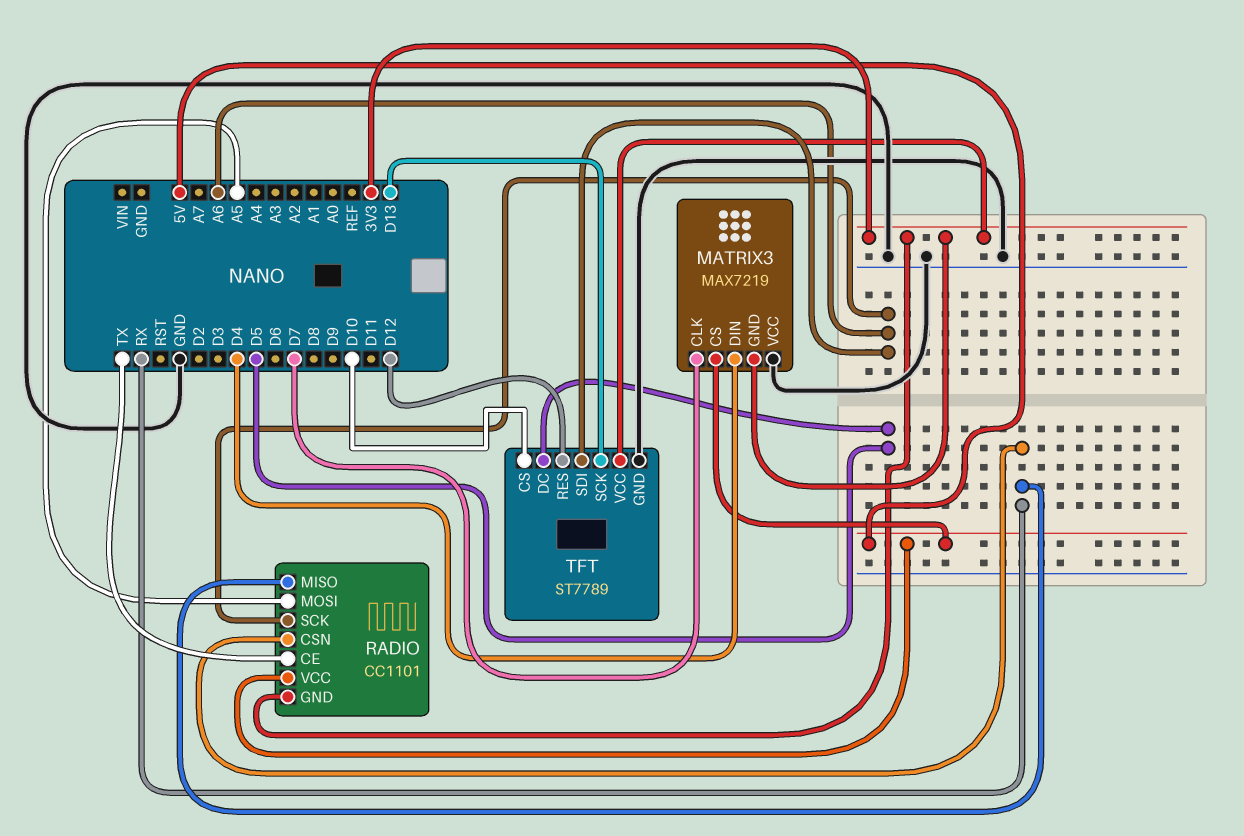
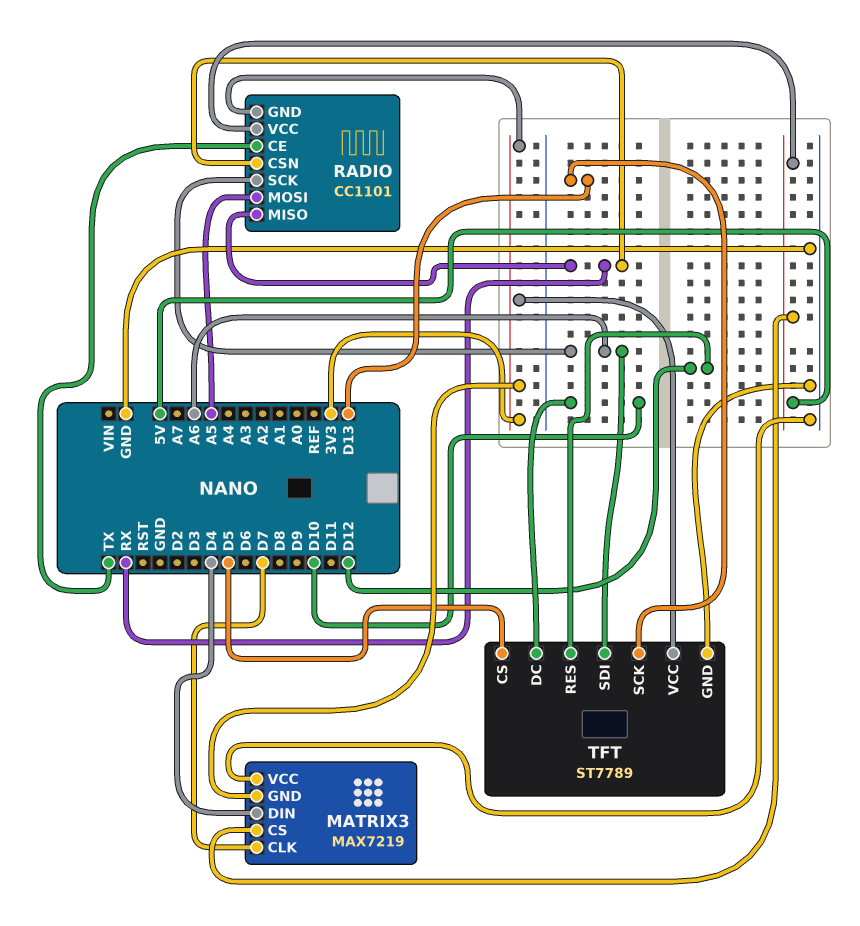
TFT pin CS: D10 -> D5
TFT pin DC: D5 -> D10

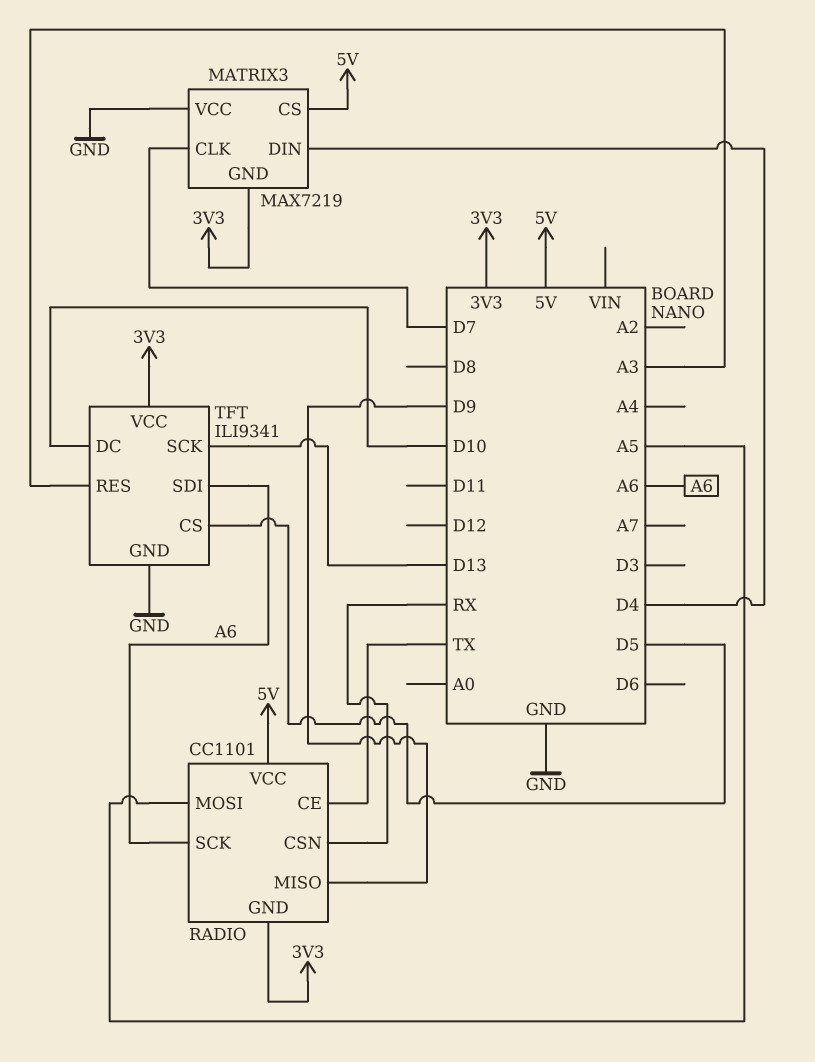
RADIO pin MISO: RX -> D9
TFT: ST7789 -> ILI9341
TFT pin RES: D12 -> A3

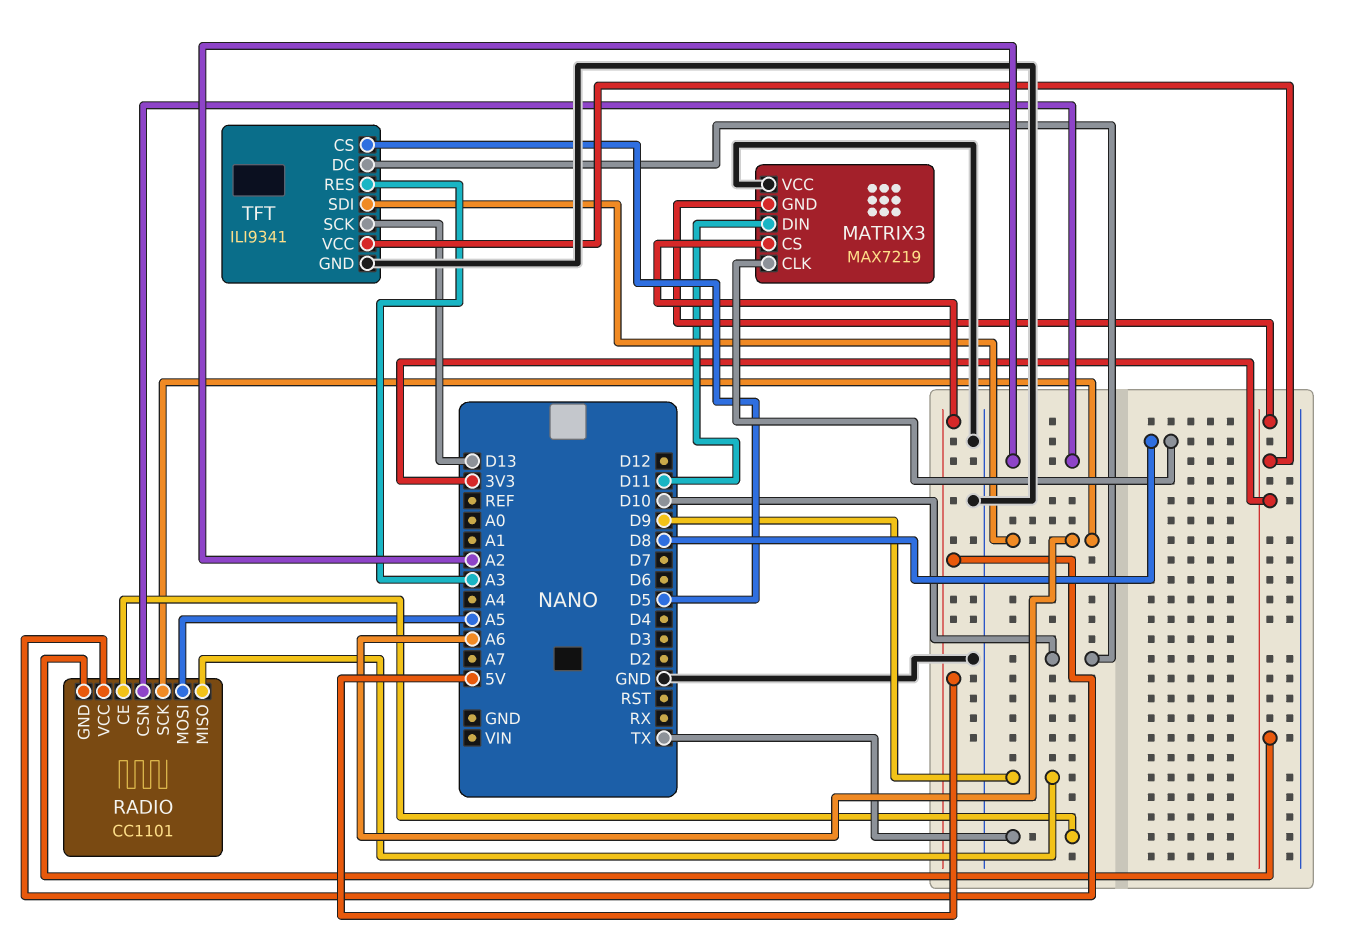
MATRIX3 pin CLK: D7 -> D8
MATRIX3 pin DIN: D4 -> D11
RADIO pin CSN: RX -> A2

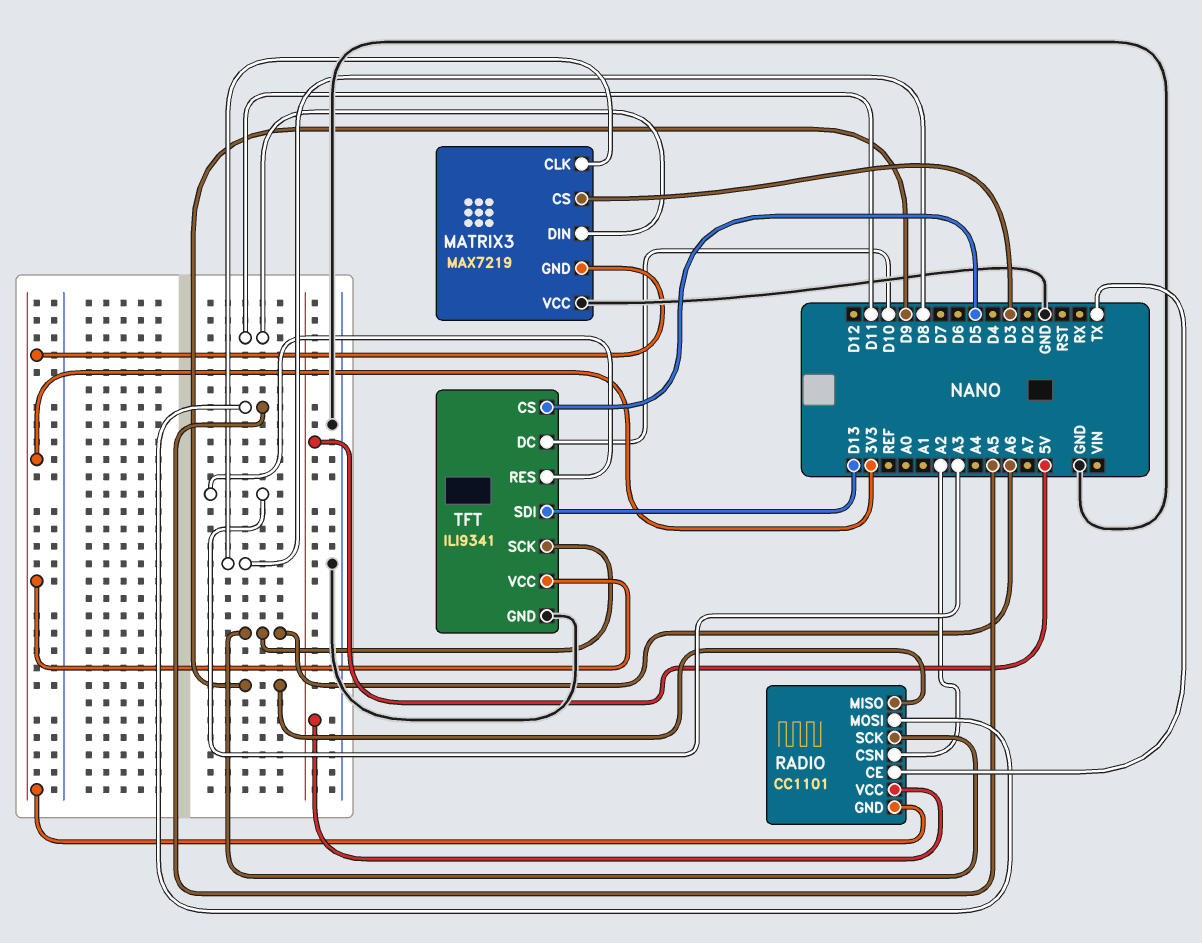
MATRIX3 pin CS: 5V -> D3
TFT pin SCK: D13 -> A6
TFT pin SDI: A6 -> D13

